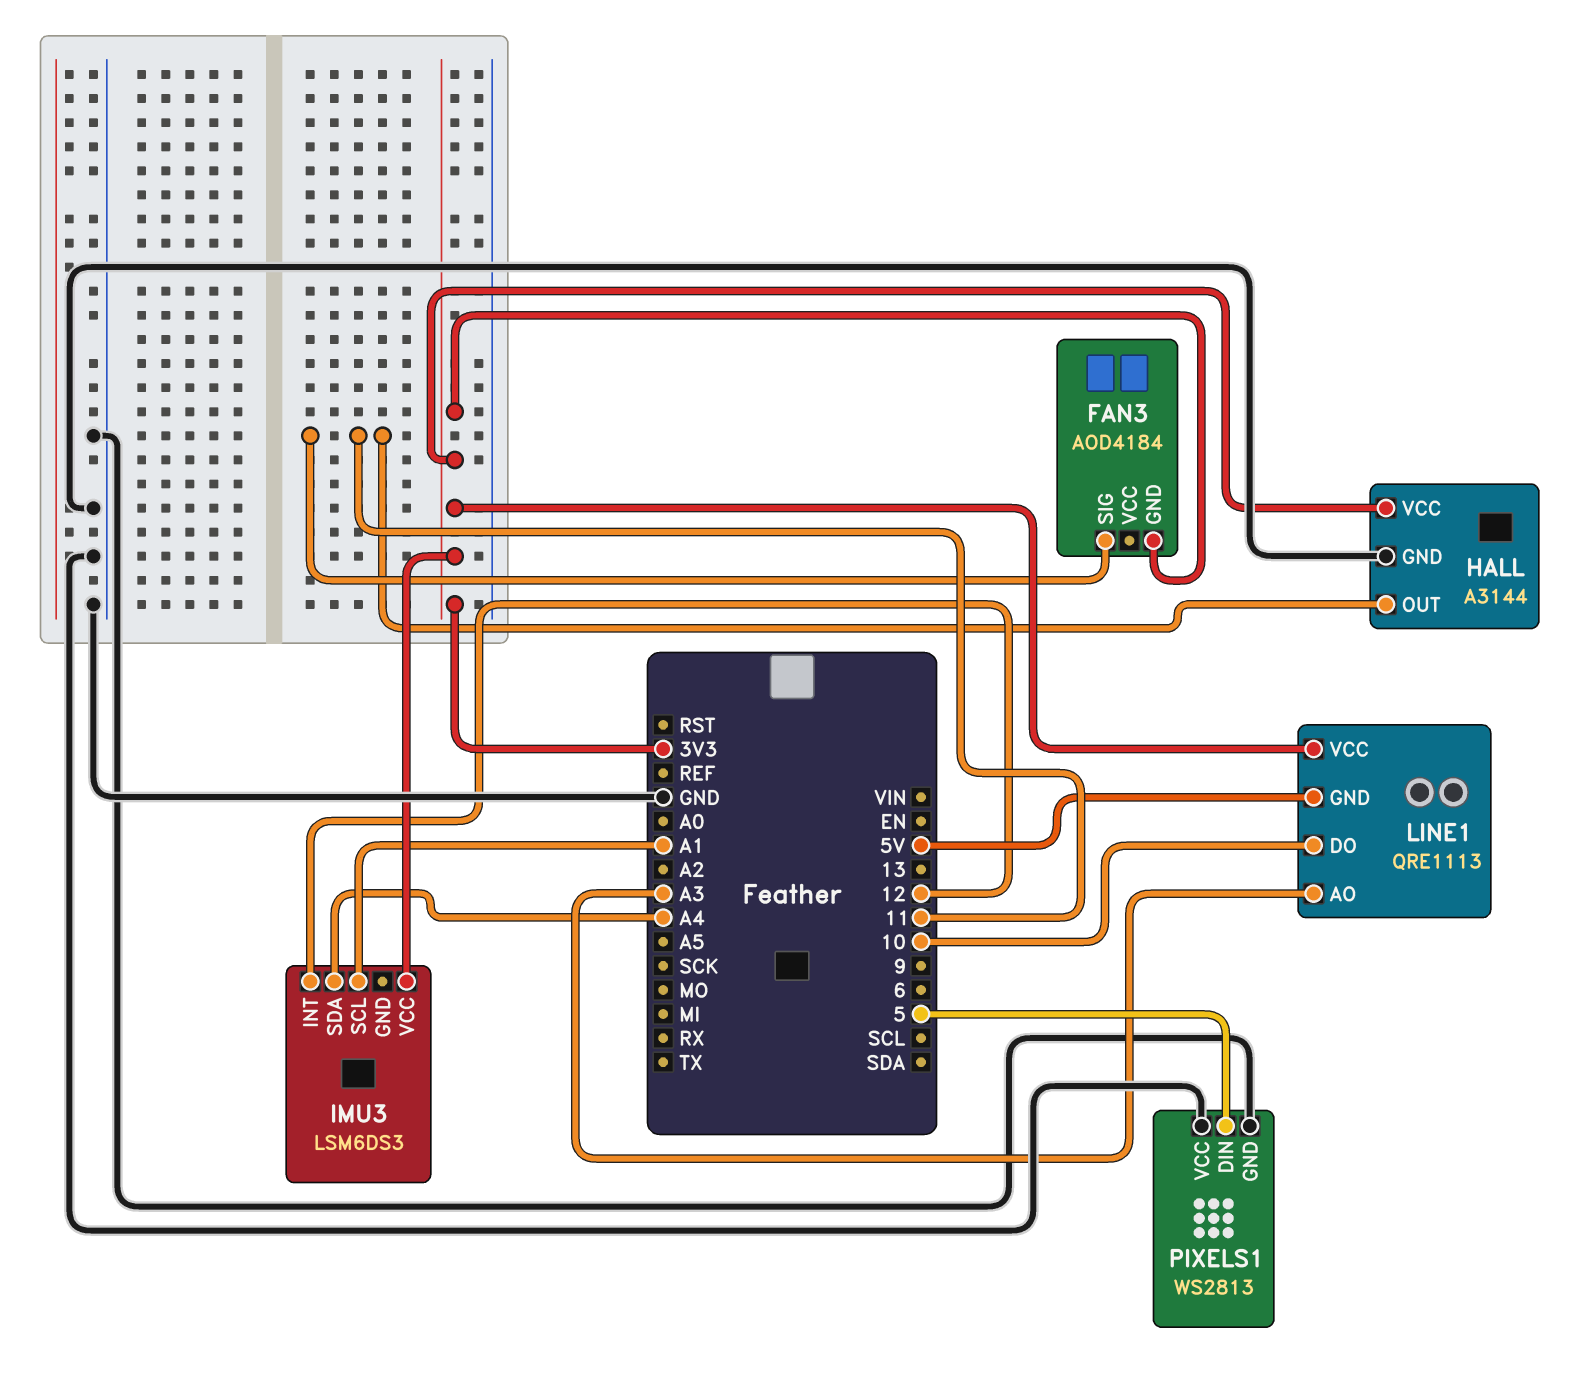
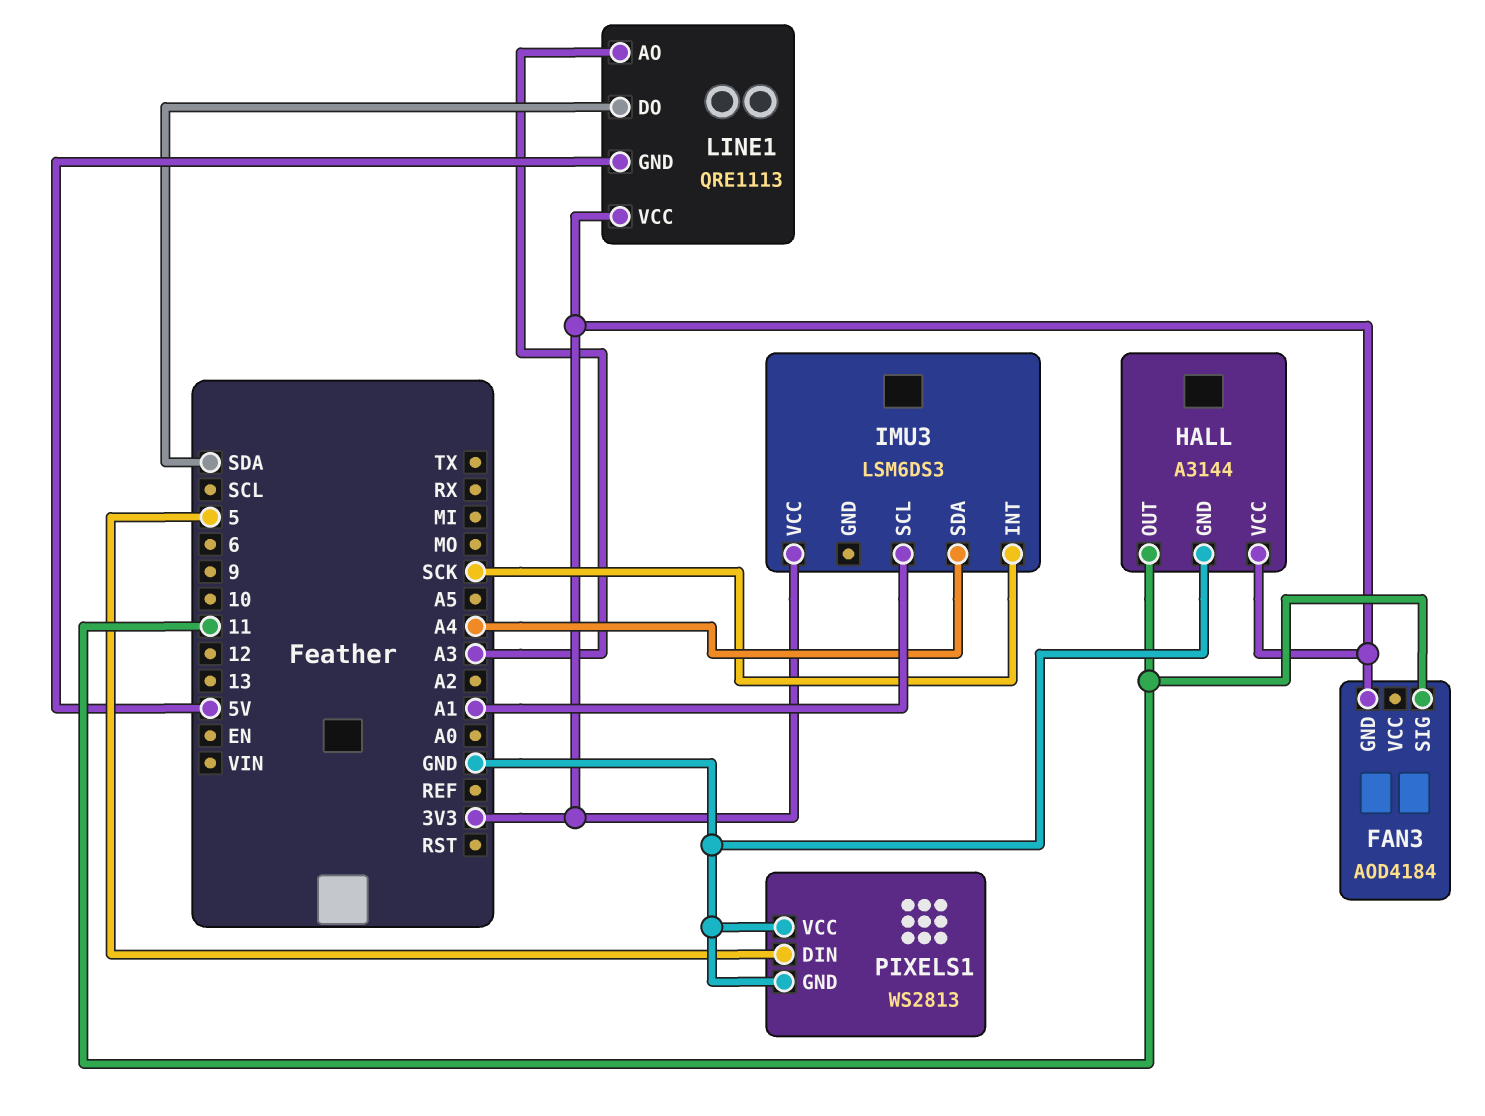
IMU3 pin INT: 12 -> SCK
LINE1 pin DO: 10 -> SDA

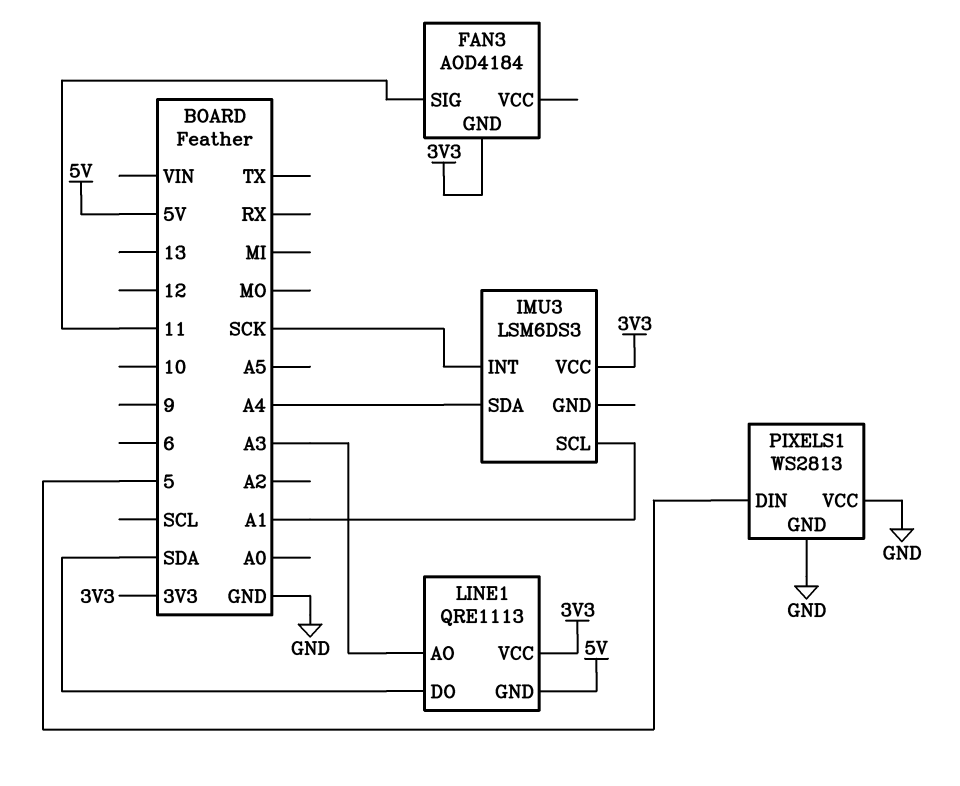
HALL: A3144 -> none
HALL pin GND: GND -> none
HALL pin OUT: 11 -> none
HALL pin VCC: 3V3 -> none

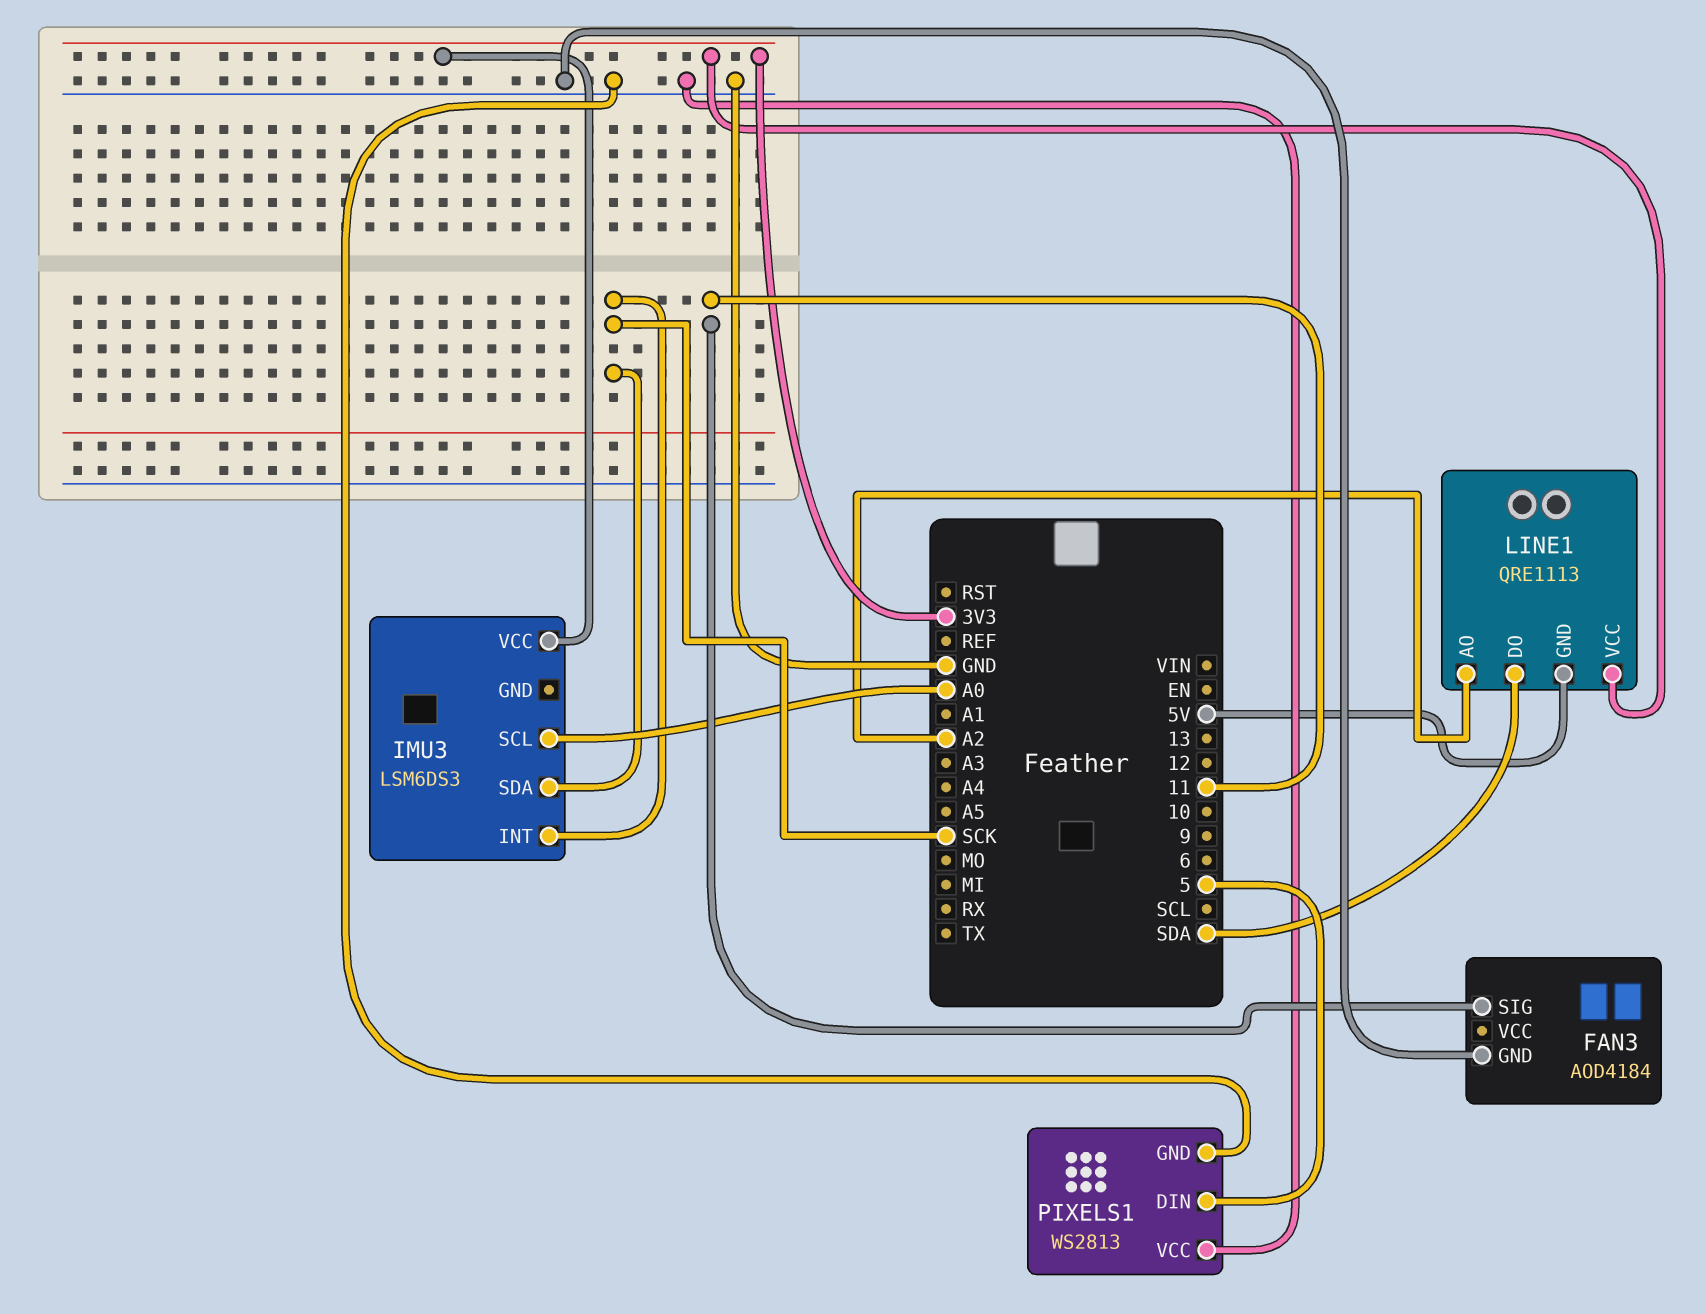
FAN3 pin GND: 3V3 -> GND
IMU3 pin SCL: A1 -> A0
IMU3 pin SDA: A4 -> SCK
LINE1 pin AO: A3 -> A2

